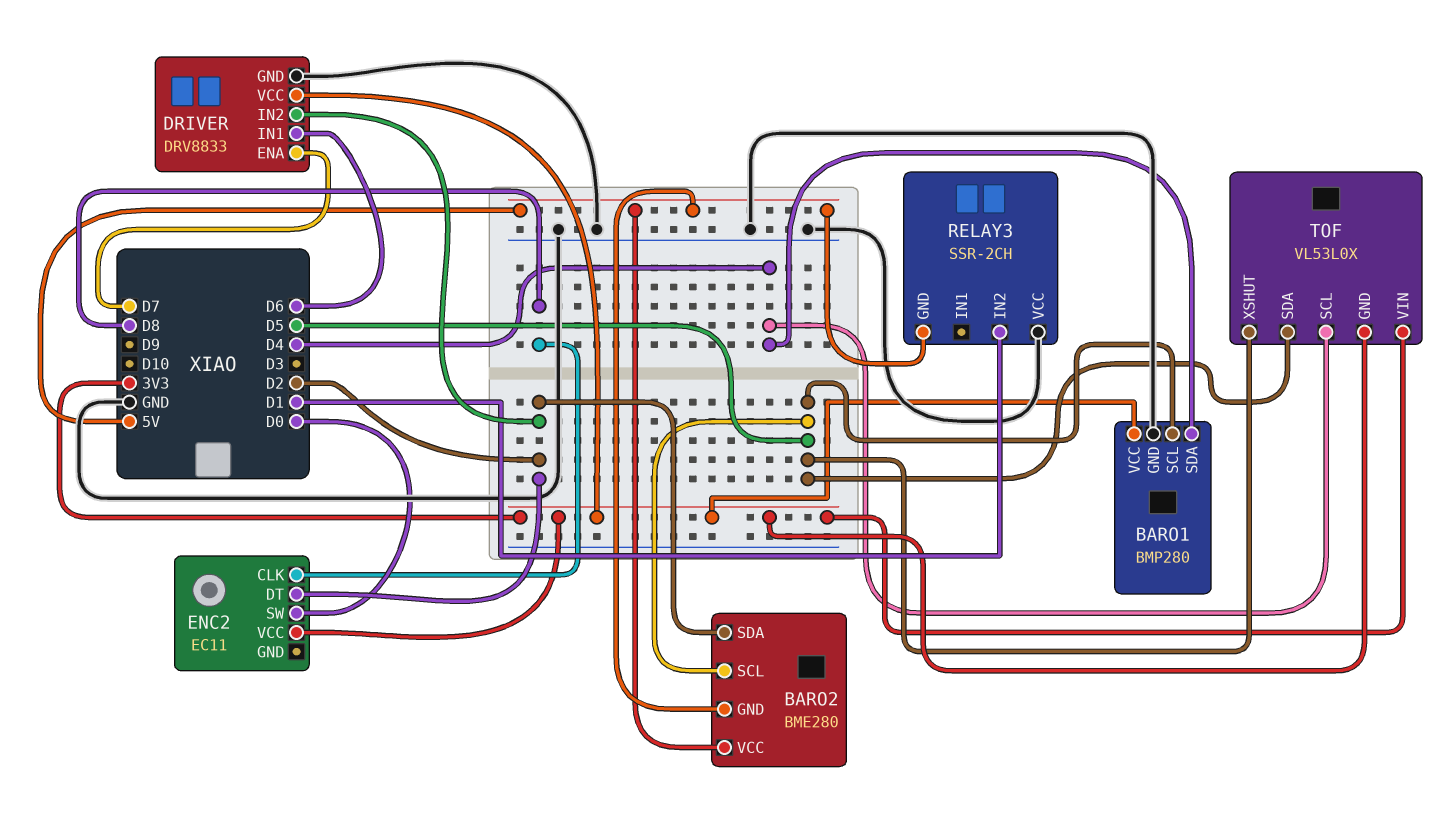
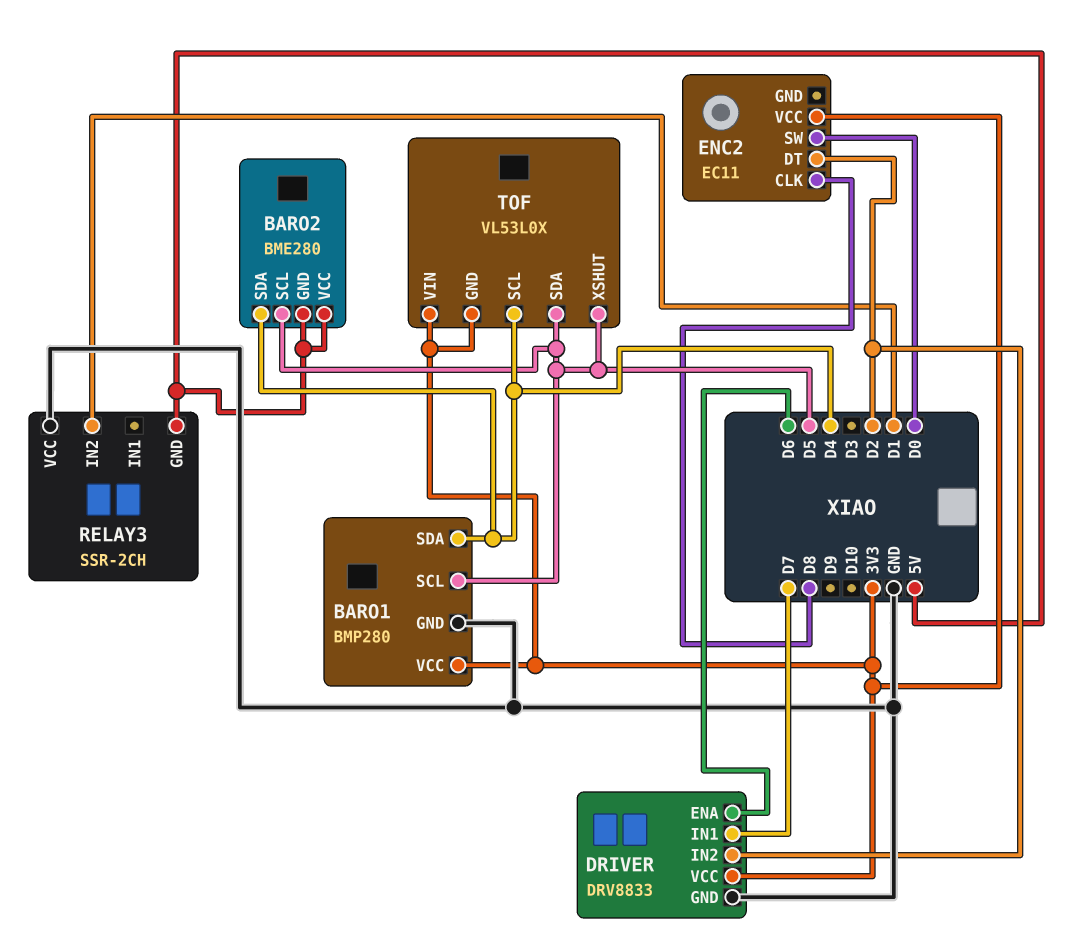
BARO2 pin SDA: D2 -> D4
DRIVER pin ENA: D7 -> D6
DRIVER pin IN1: D6 -> D7

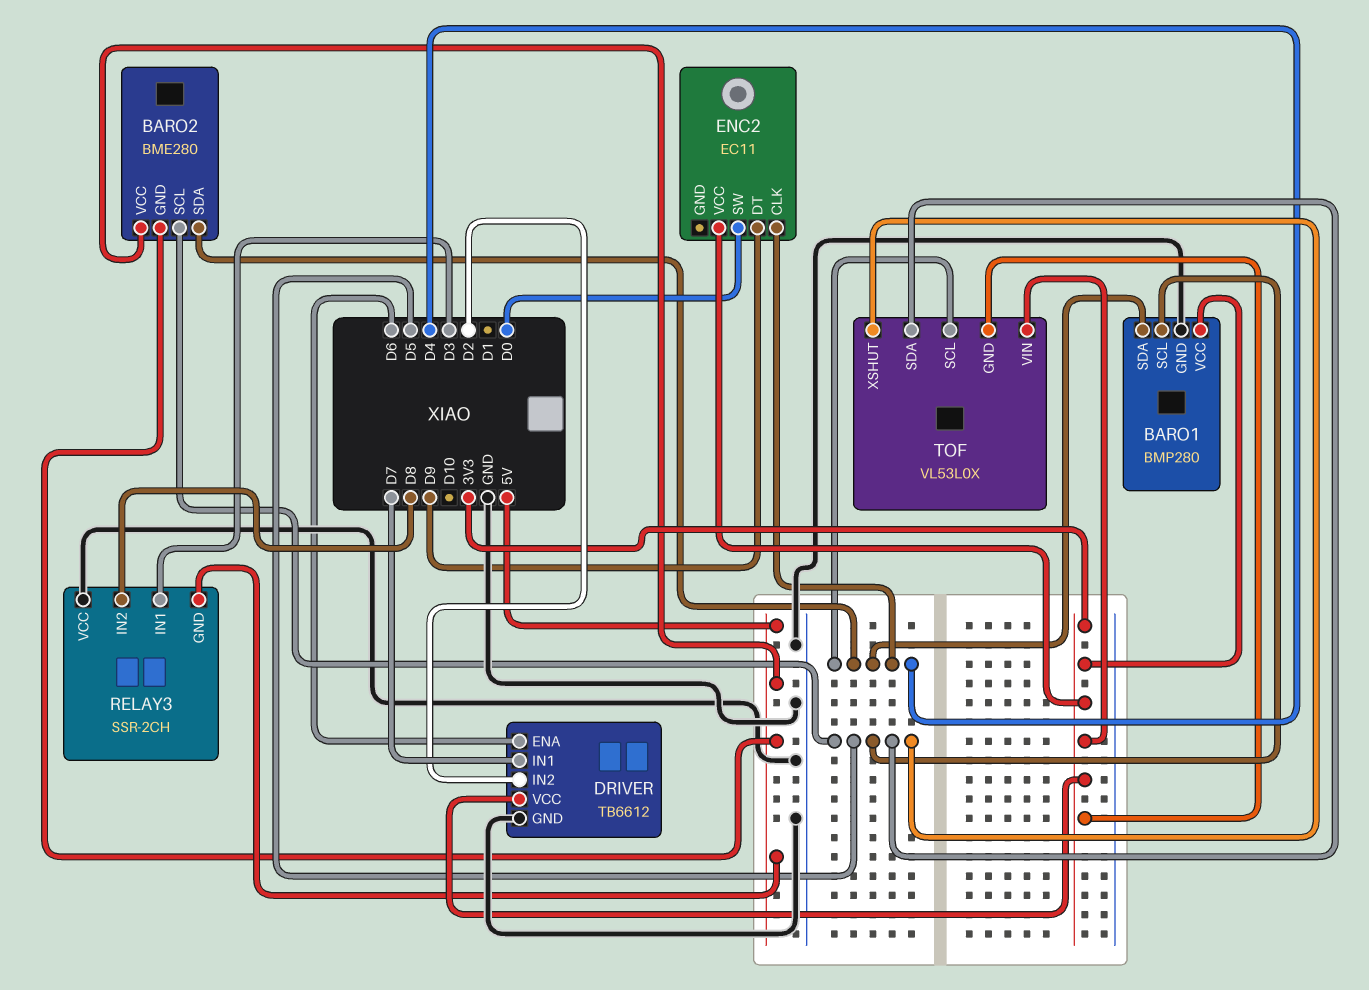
DRIVER: DRV8833 -> TB6612
ENC2 pin CLK: D8 -> D4
ENC2 pin DT: D2 -> D9
RELAY3 pin IN1: none -> D3
RELAY3 pin IN2: D1 -> D8

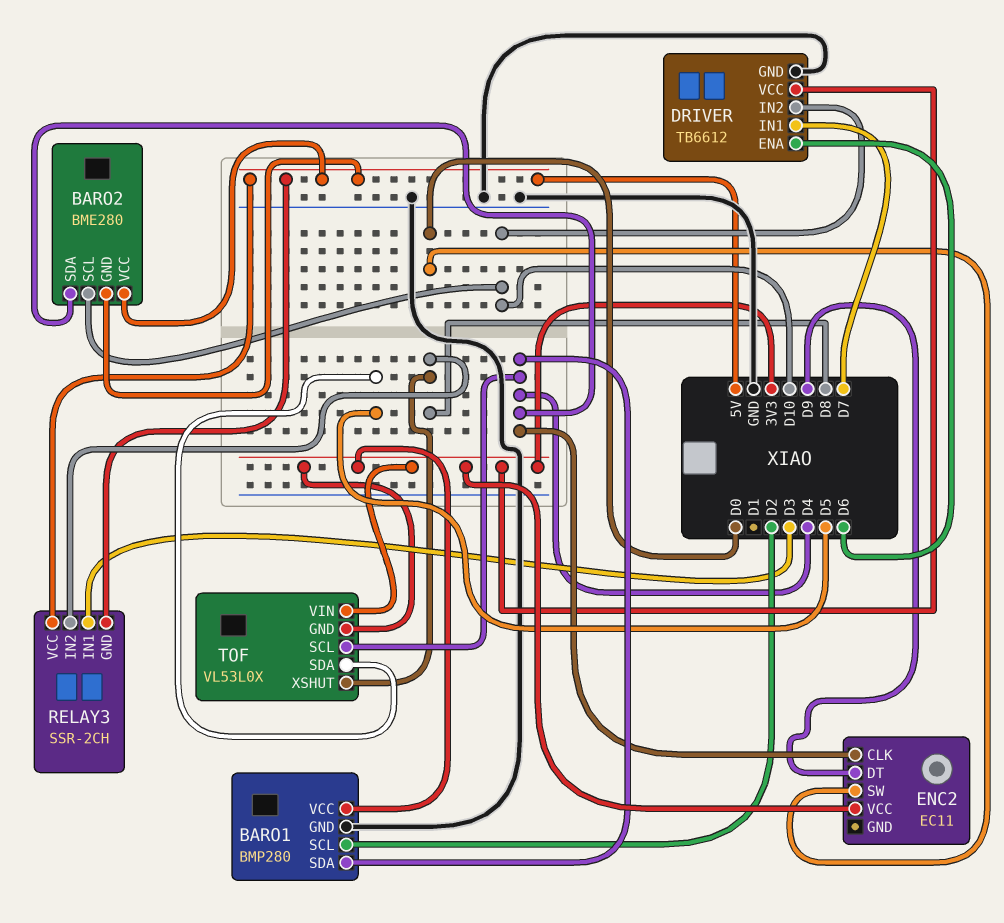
BARO1 pin SCL: D5 -> D2
BARO2 pin SCL: D5 -> D10
DRIVER pin IN2: D2 -> D10
RELAY3 pin VCC: GND -> 5V
TOF pin XSHUT: D5 -> D8

